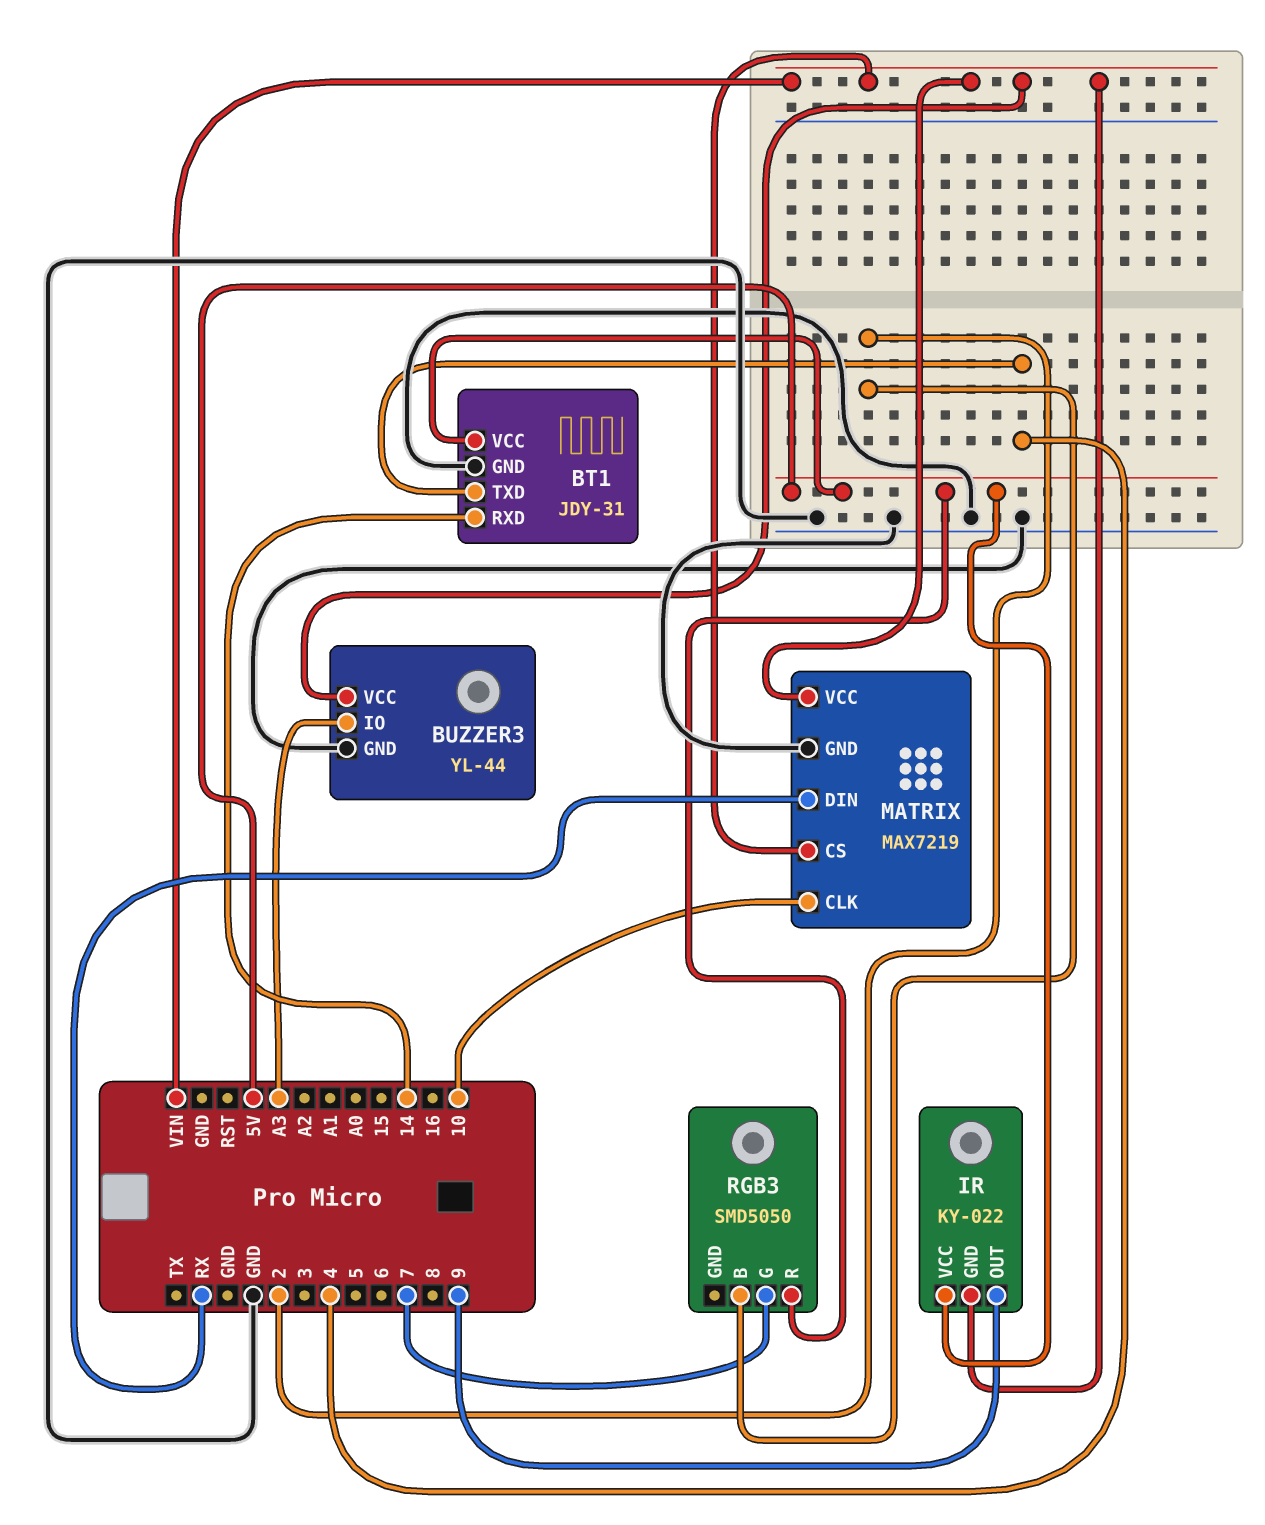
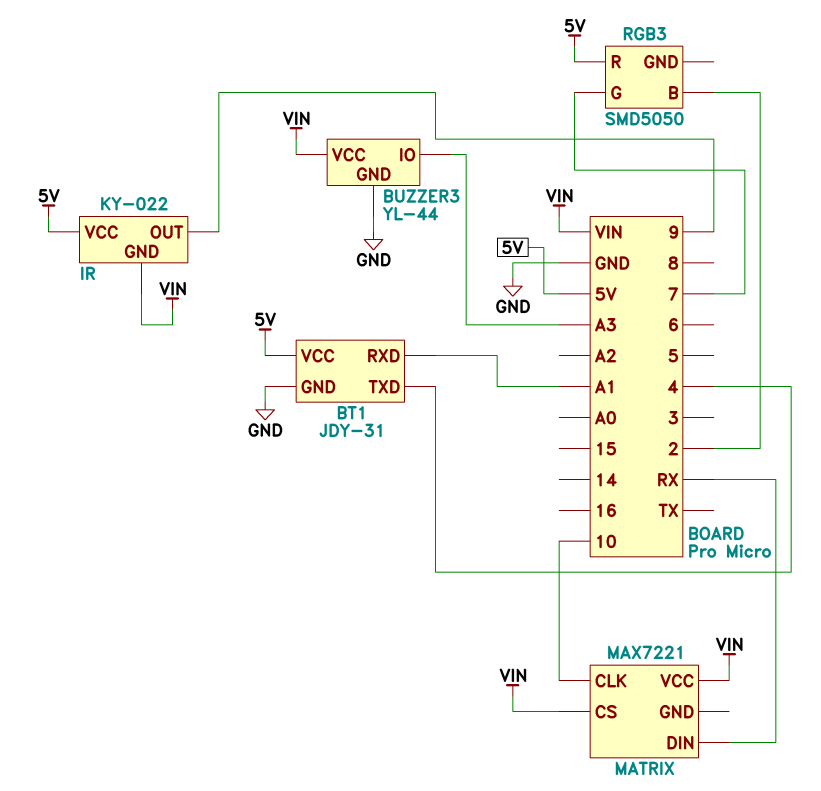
BT1 pin RXD: 14 -> A1
MATRIX: MAX7219 -> MAX7221
MATRIX pin GND: GND -> none

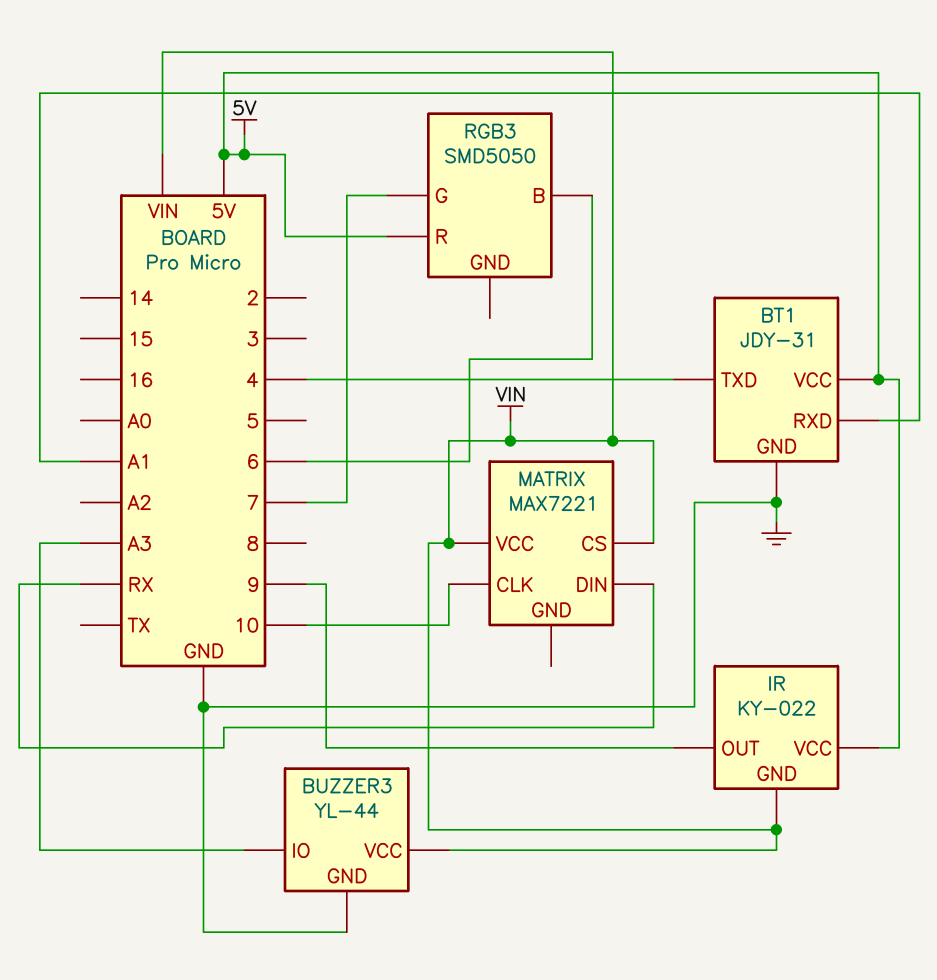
RGB3 pin B: 2 -> 6

